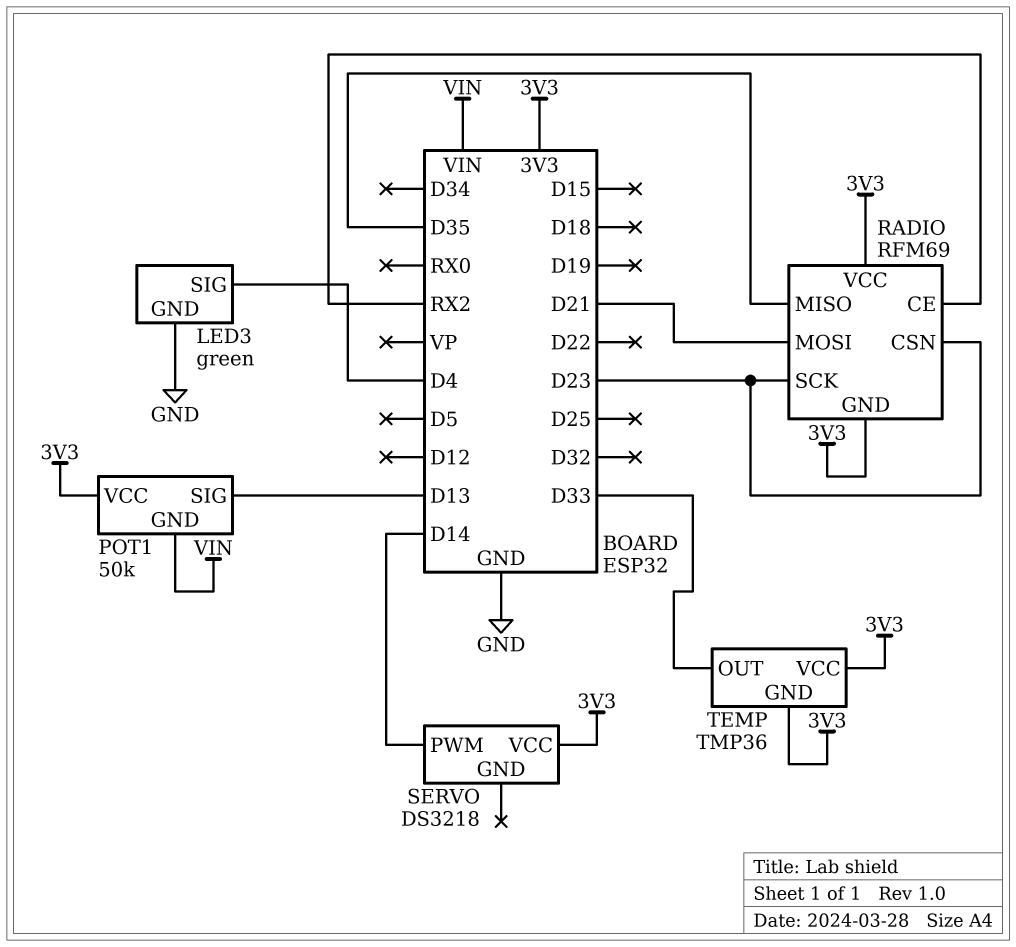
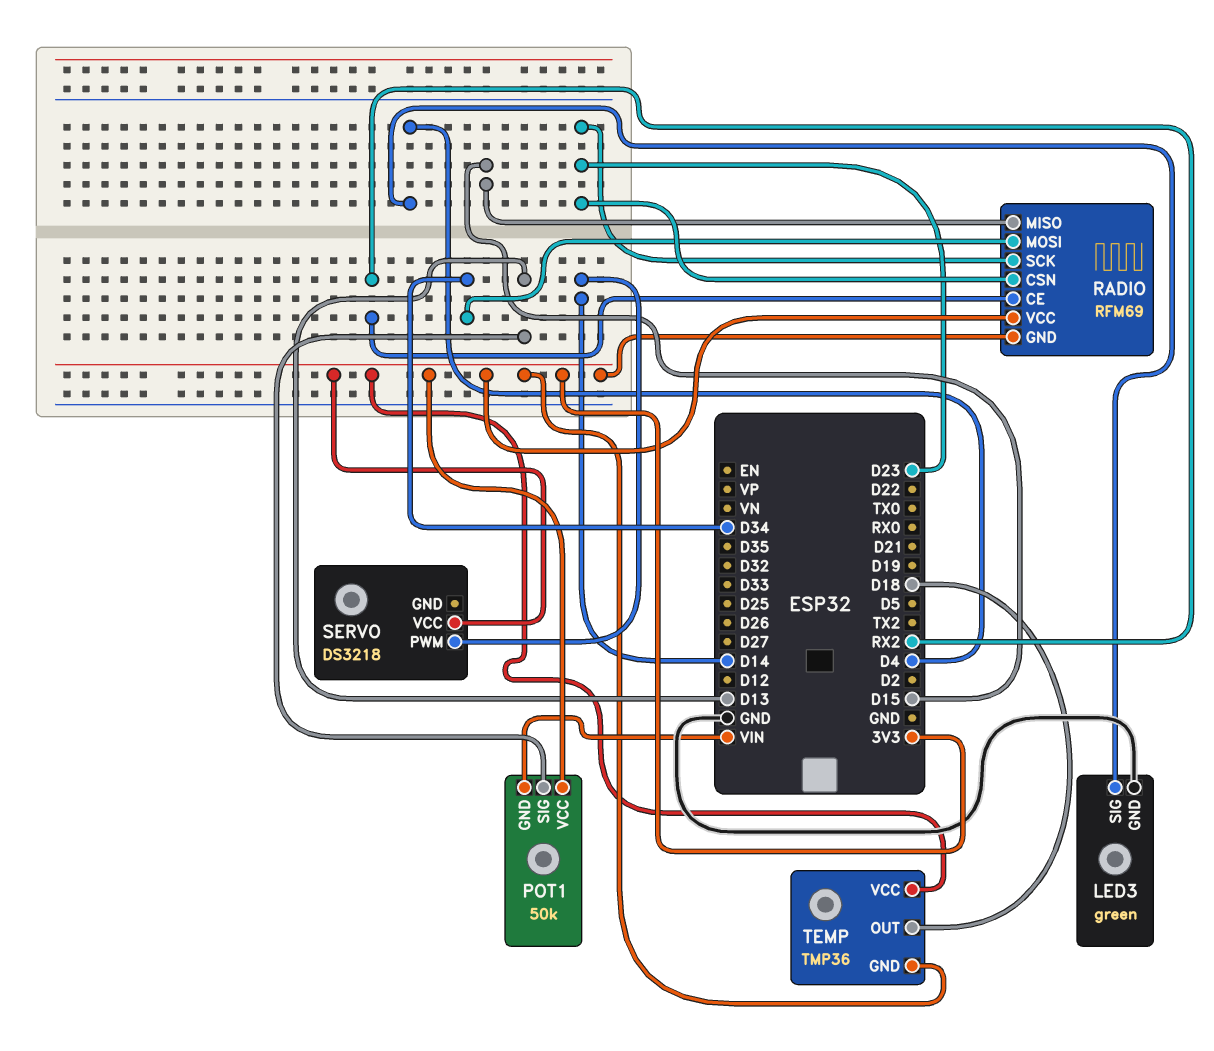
RADIO pin MISO: D35 -> D15
RADIO pin MOSI: D21 -> D34
TEMP pin OUT: D33 -> D18

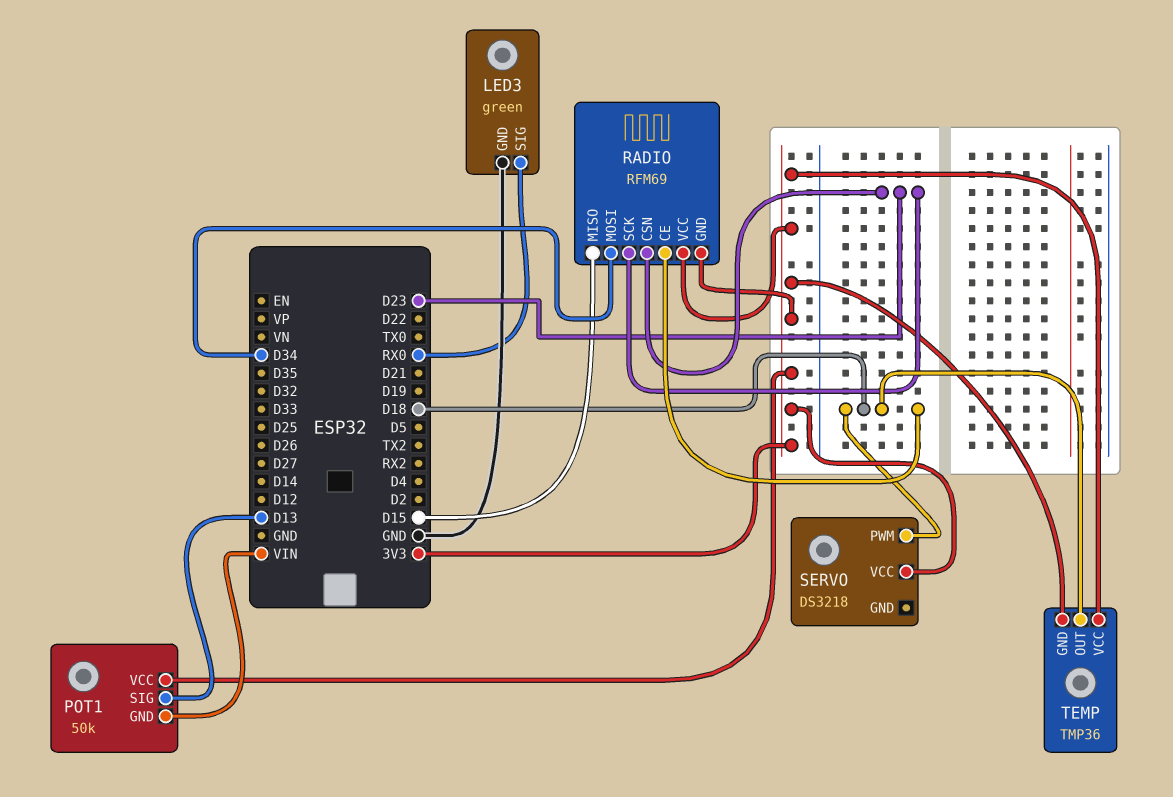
LED3 pin SIG: D4 -> RX0
RADIO pin CE: RX2 -> D18
SERVO pin PWM: D14 -> D18

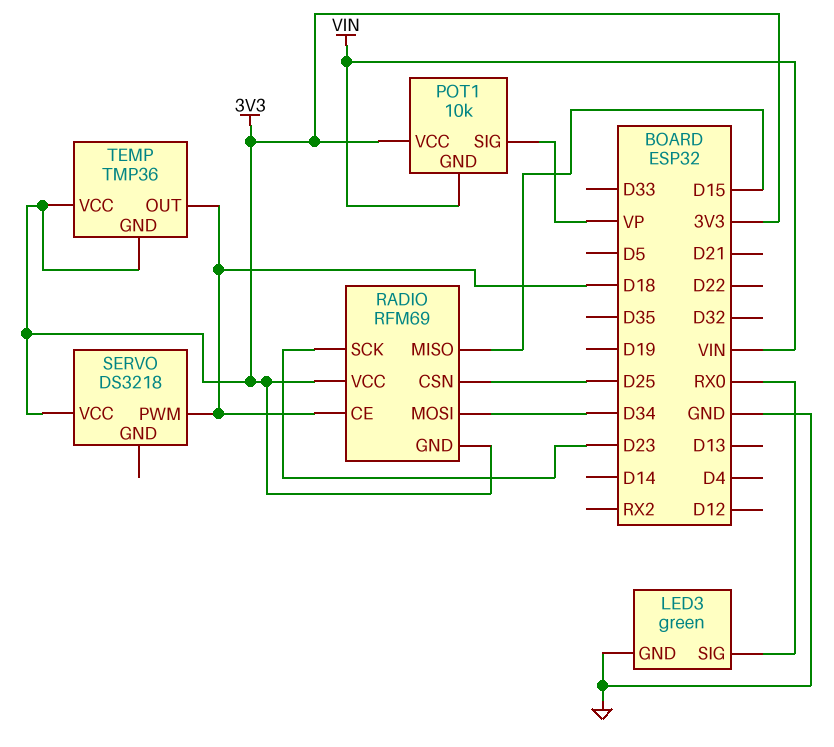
POT1: 50k -> 10k
POT1 pin SIG: D13 -> VP
RADIO pin CSN: D23 -> D25

